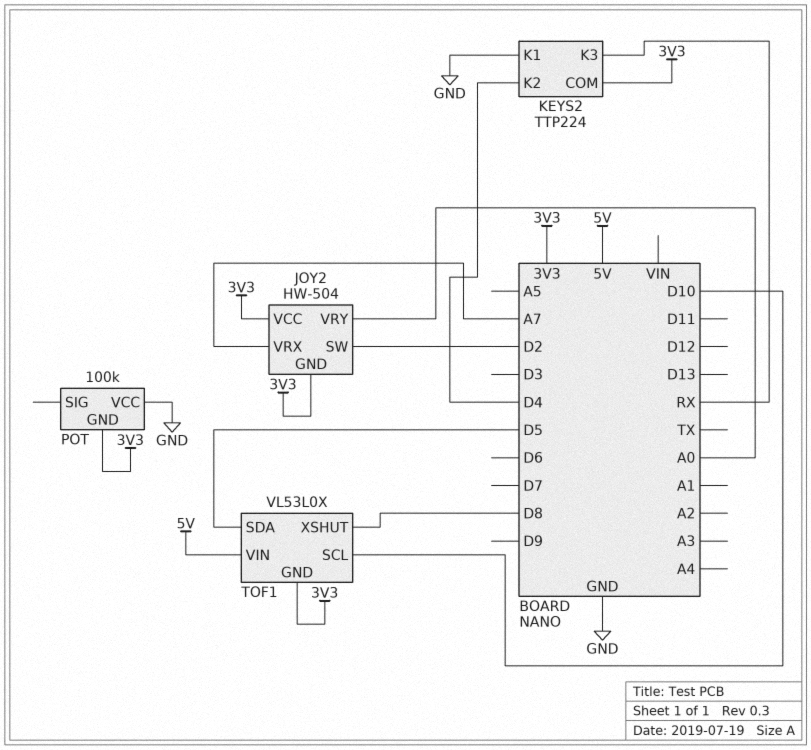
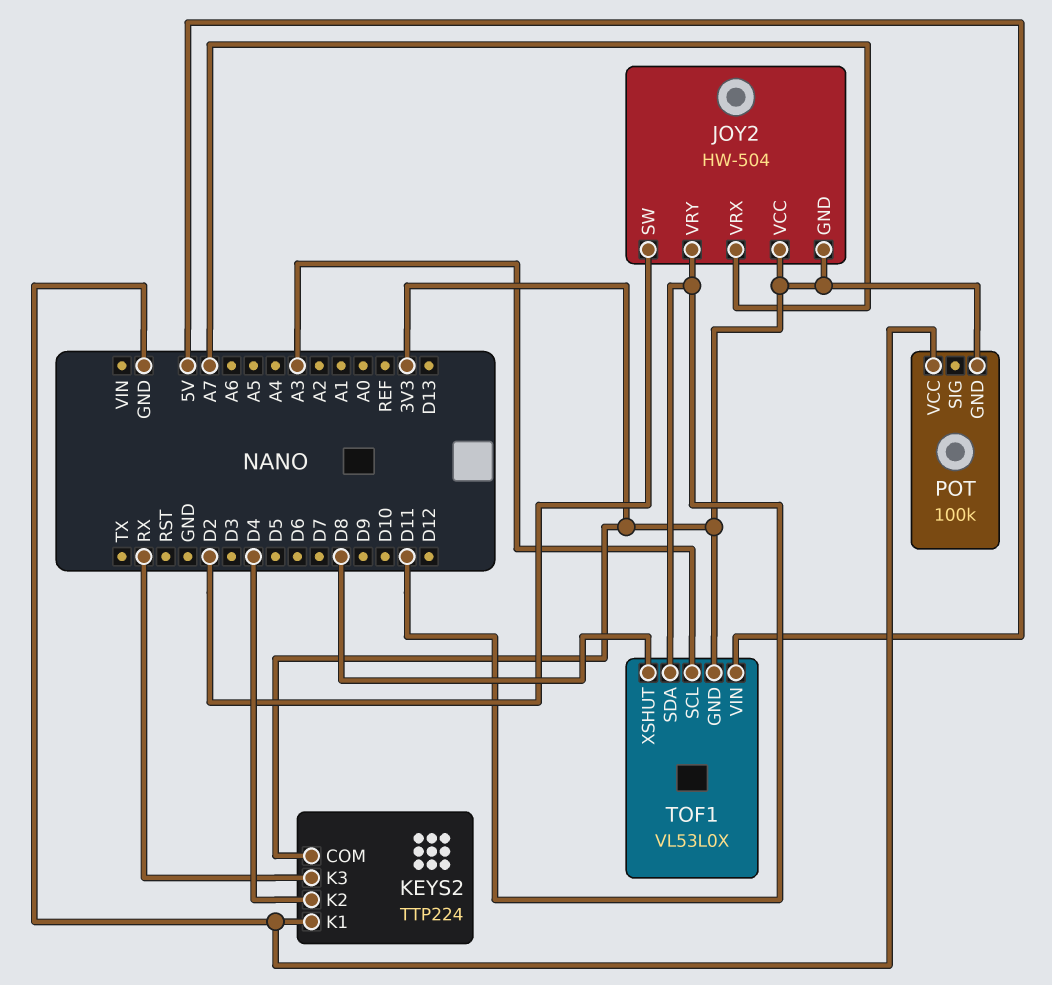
JOY2 pin VRY: A0 -> D11
TOF1 pin SCL: D10 -> A3
TOF1 pin SDA: D5 -> D11

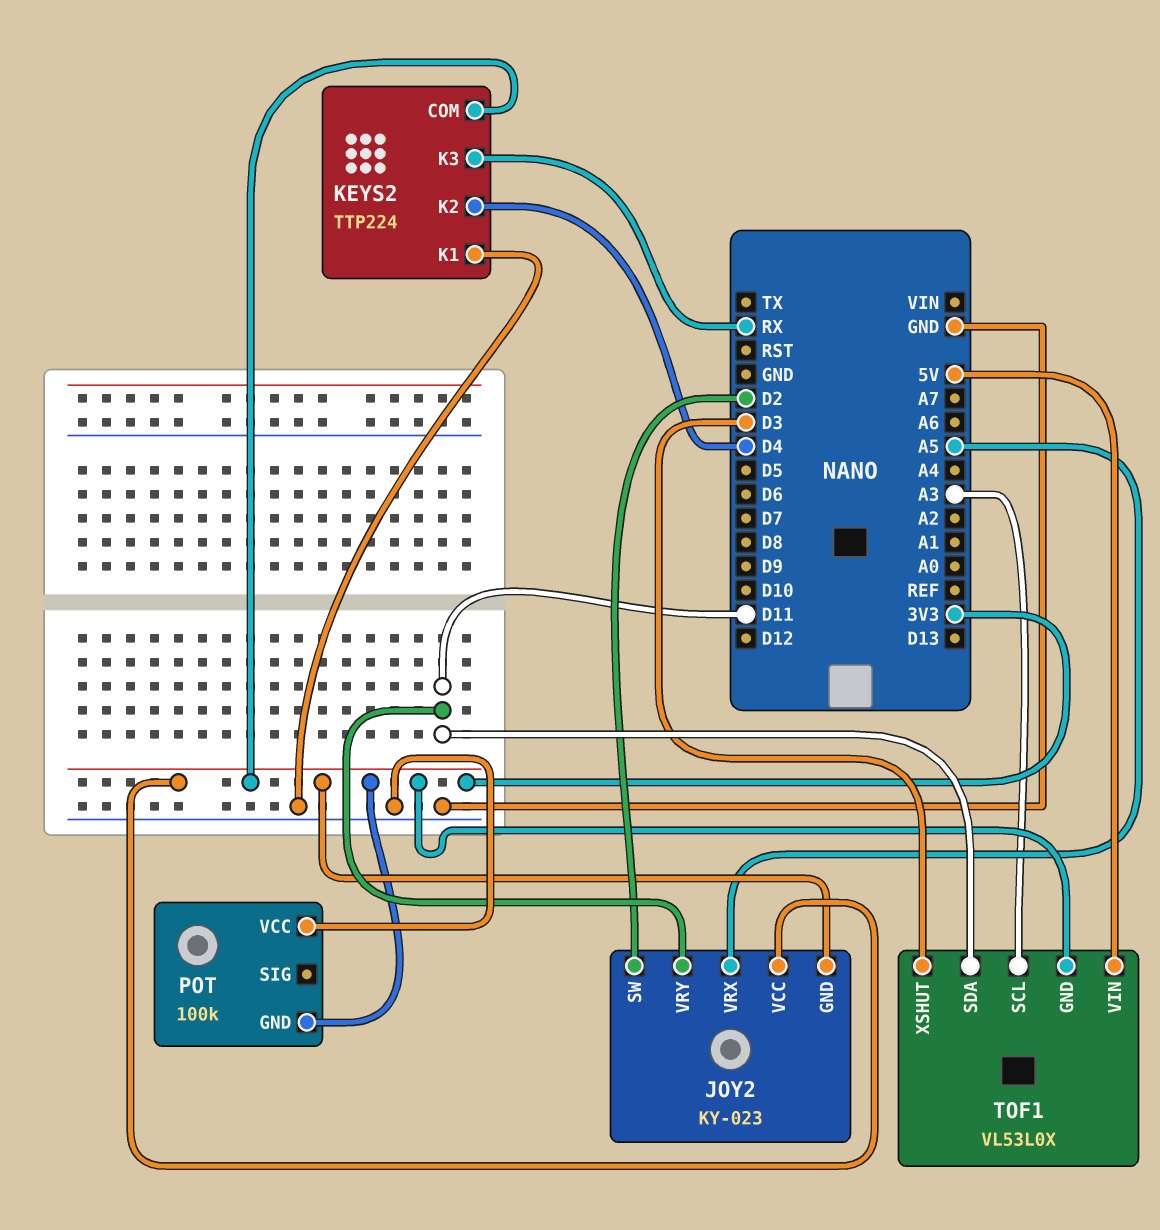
JOY2: HW-504 -> KY-023
JOY2 pin VRX: A7 -> A5
TOF1 pin XSHUT: D8 -> D3

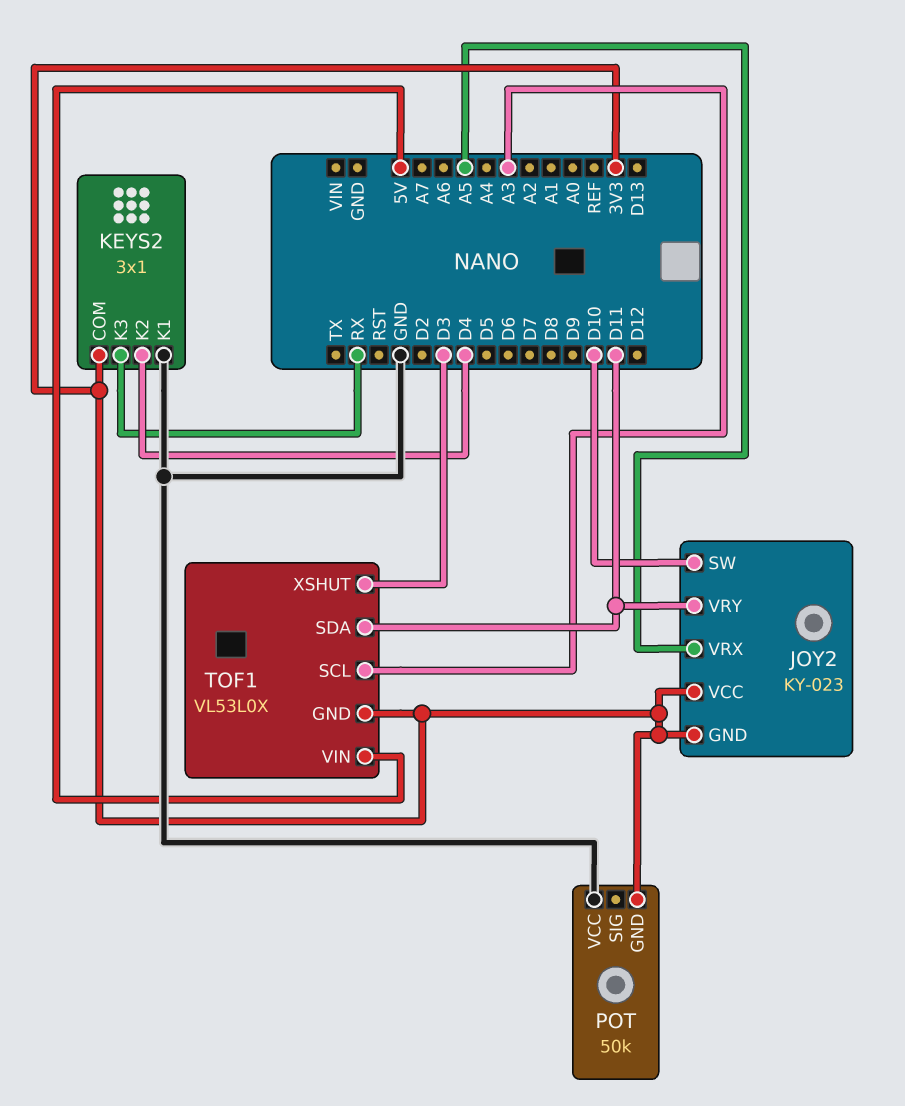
JOY2 pin SW: D2 -> D10
KEYS2: TTP224 -> 3x1
POT: 100k -> 50k

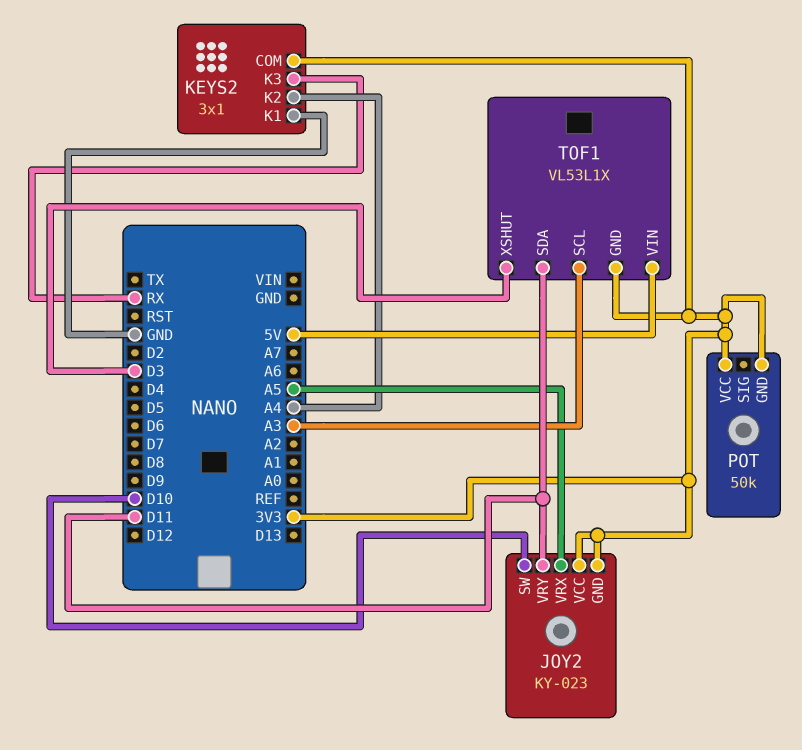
KEYS2 pin K2: D4 -> A4
POT pin VCC: GND -> 3V3
TOF1: VL53L0X -> VL53L1X

